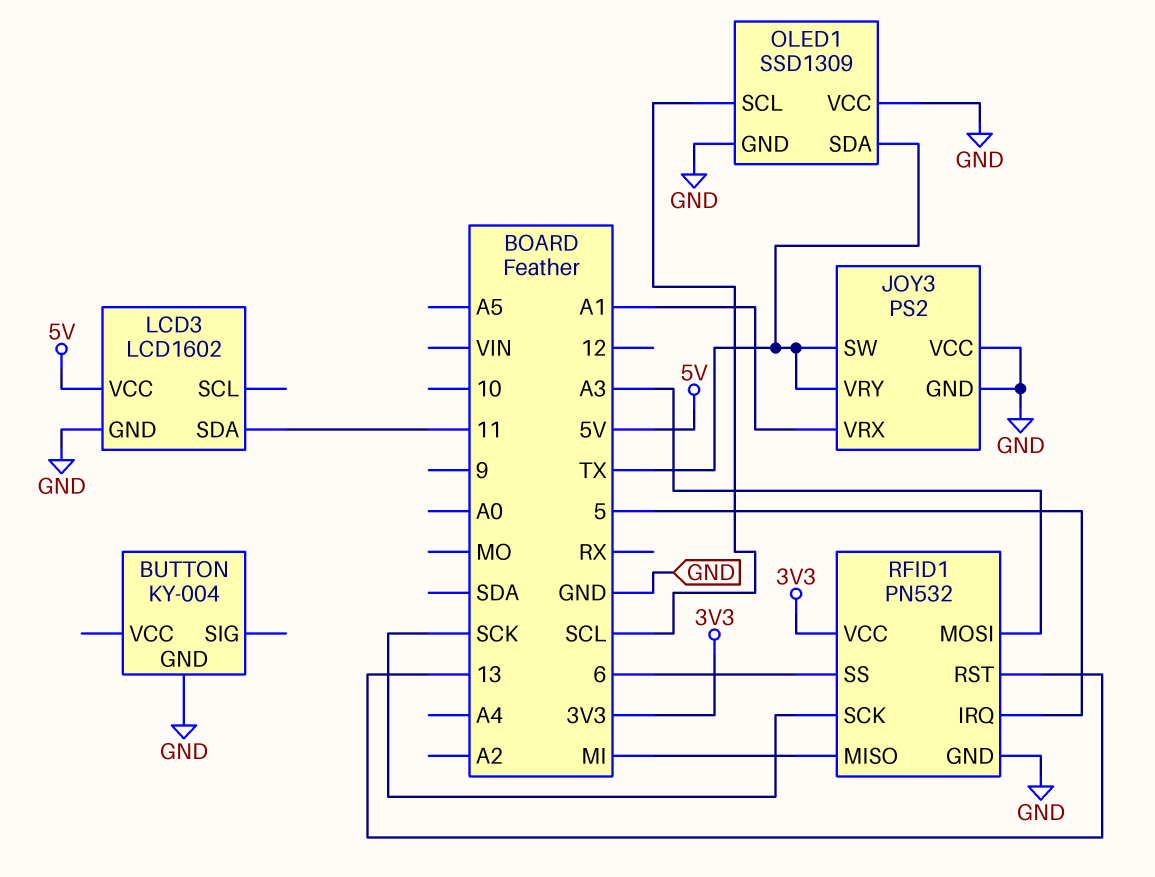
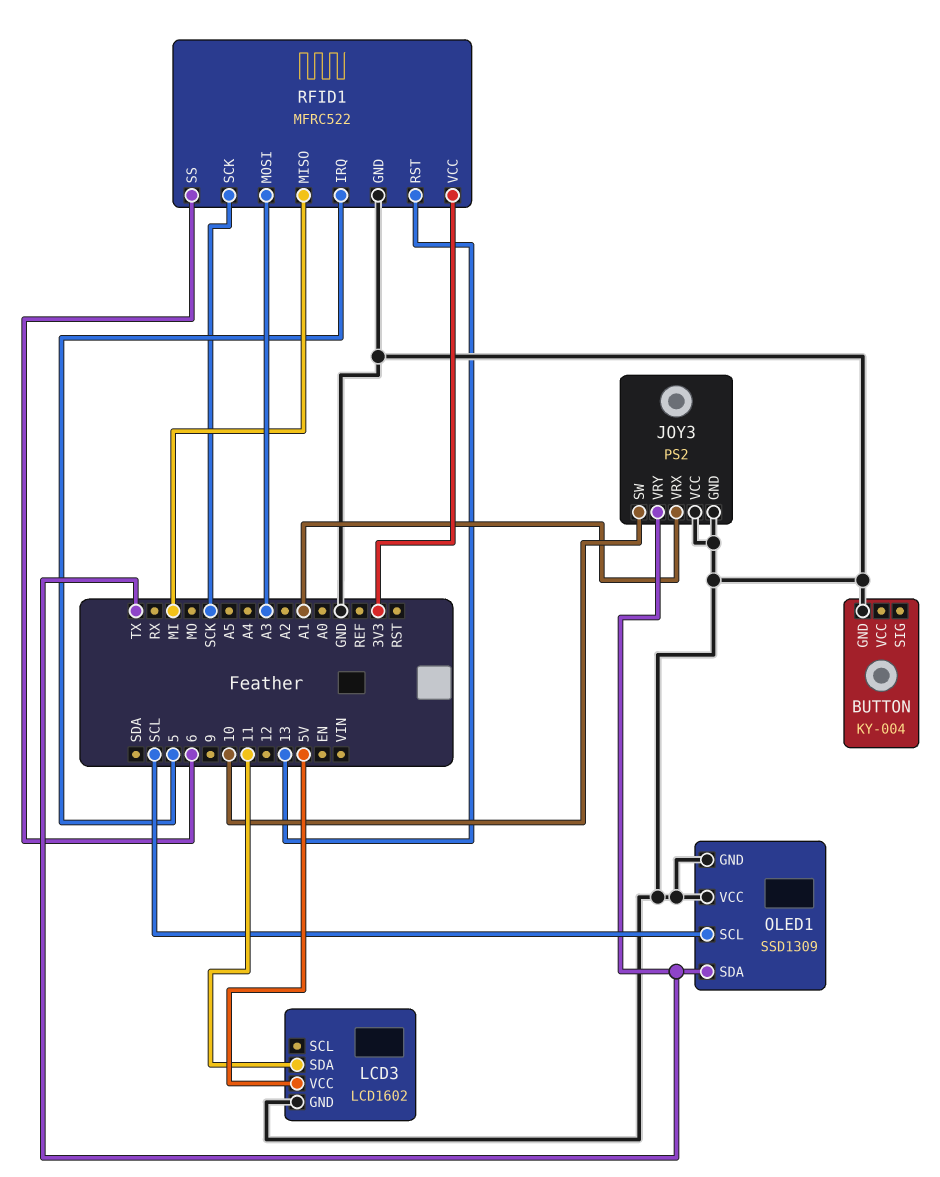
JOY3 pin SW: TX -> 10
RFID1: PN532 -> MFRC522

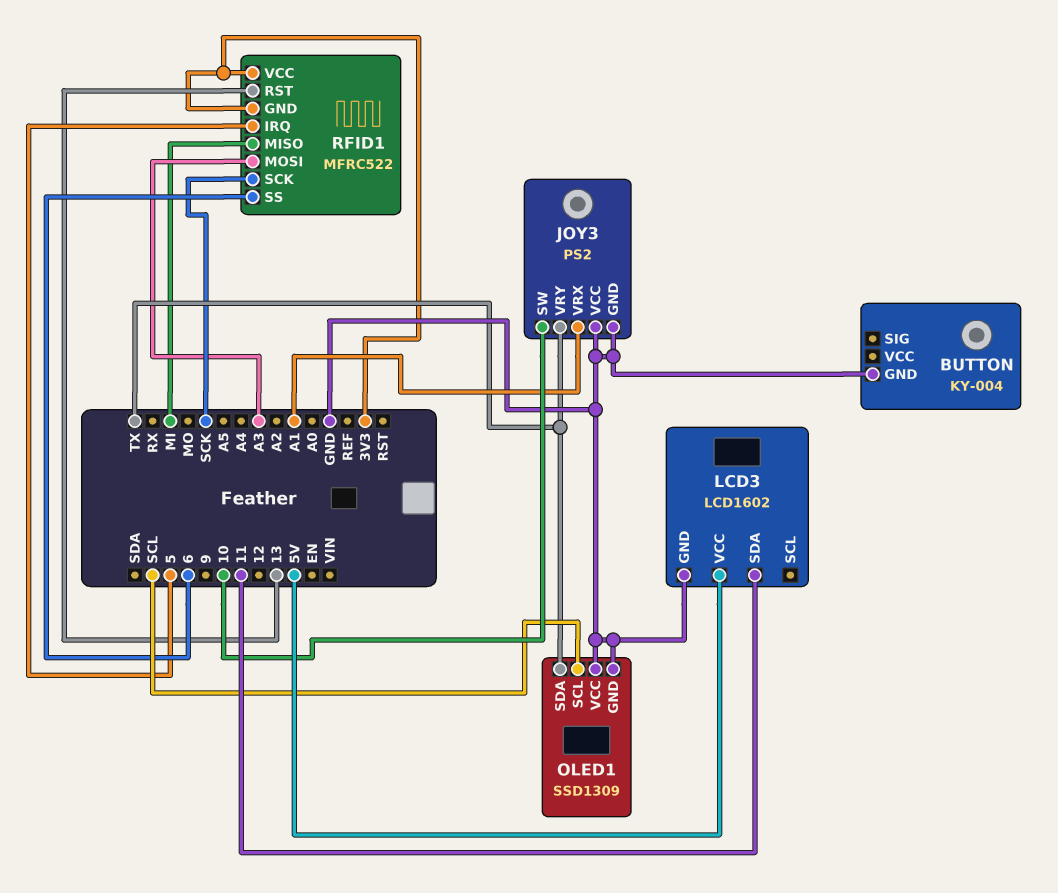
RFID1 pin GND: GND -> 3V3

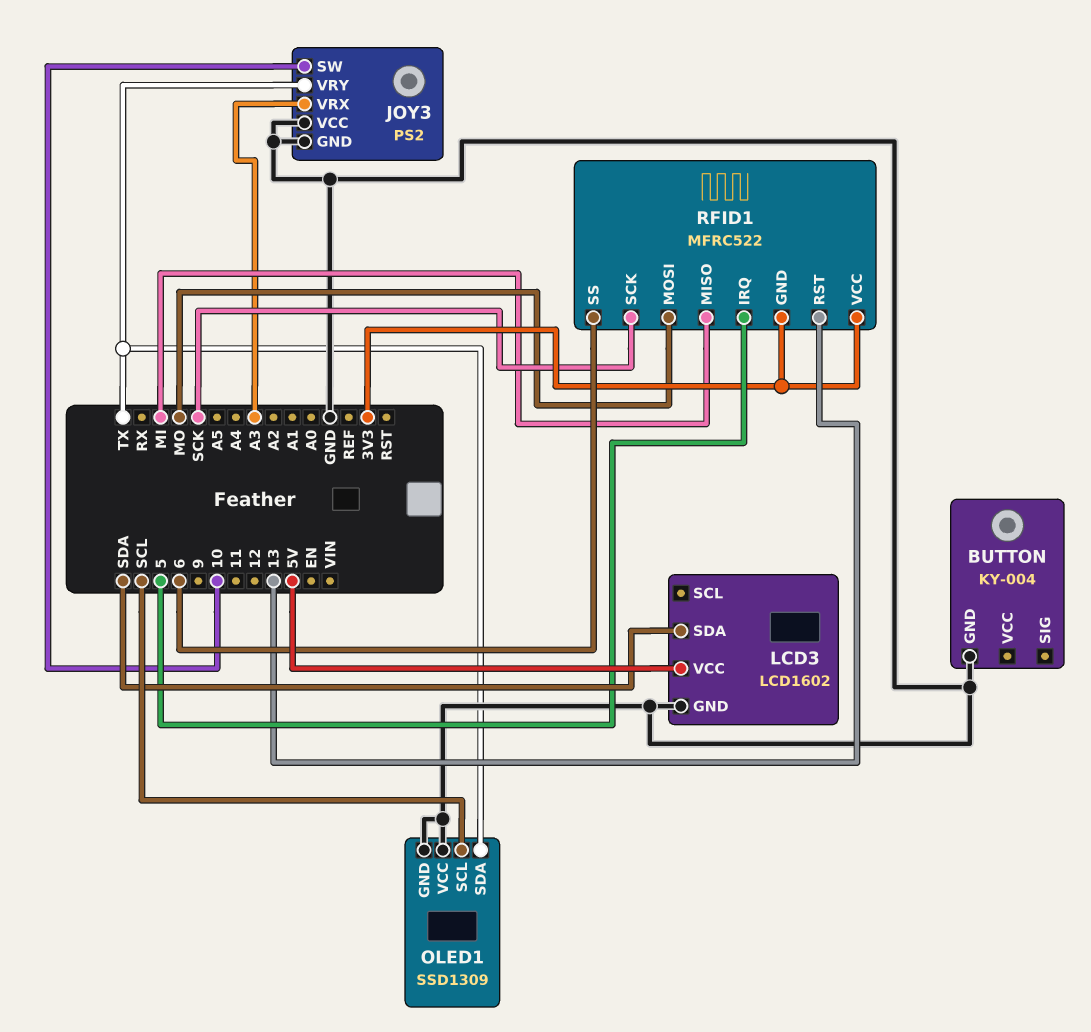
JOY3 pin VRX: A1 -> A3
LCD3 pin SDA: 11 -> SDA
RFID1 pin MOSI: A3 -> MO

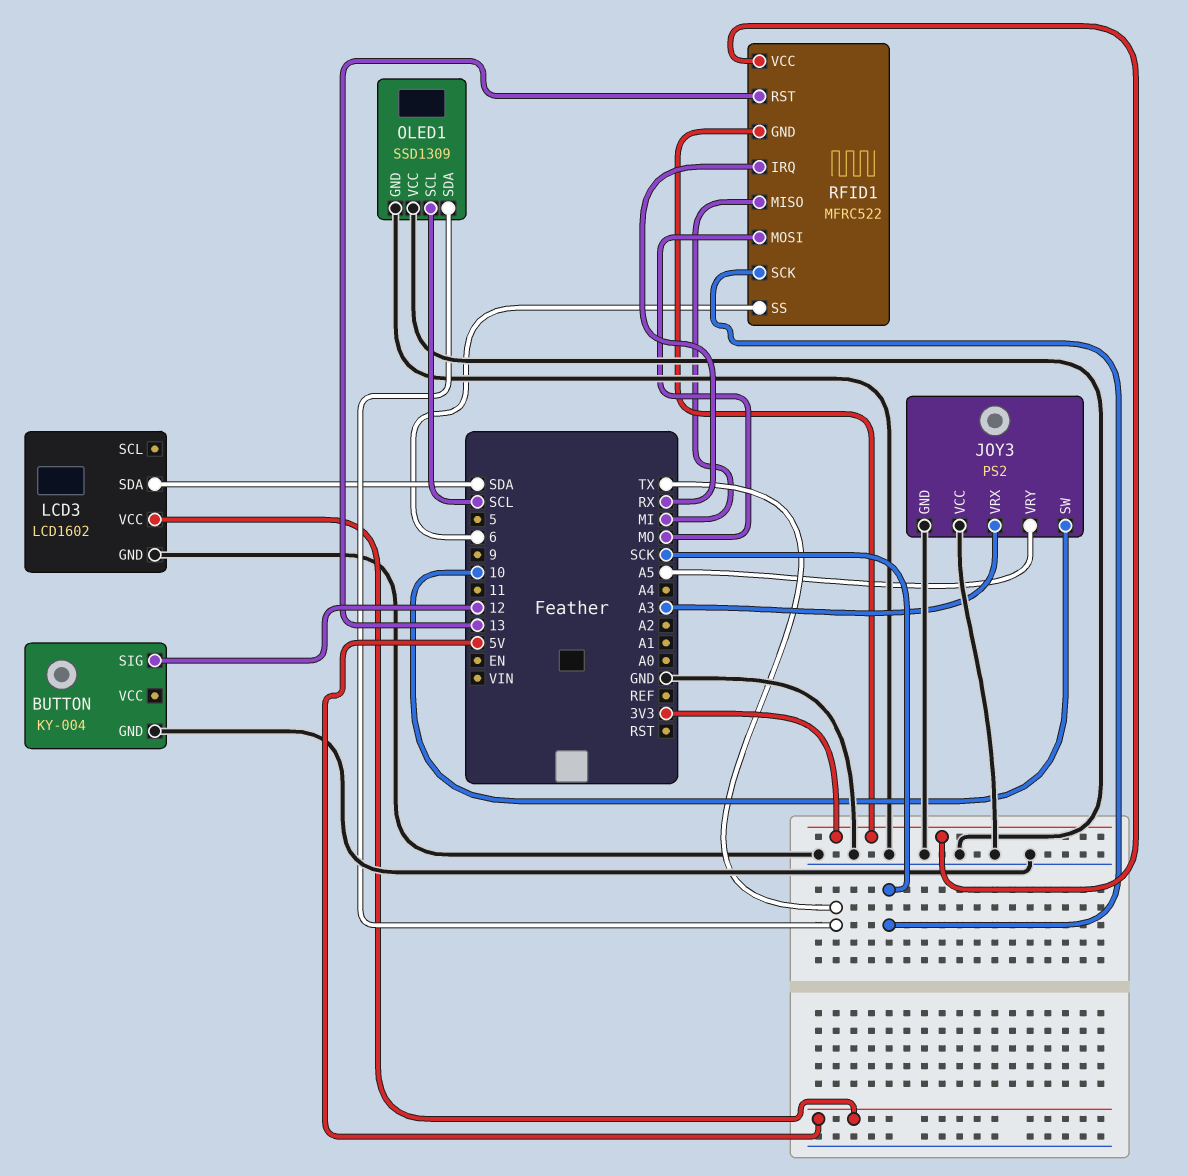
BUTTON pin SIG: none -> 12
JOY3 pin VRY: TX -> A5
RFID1 pin IRQ: 5 -> RX

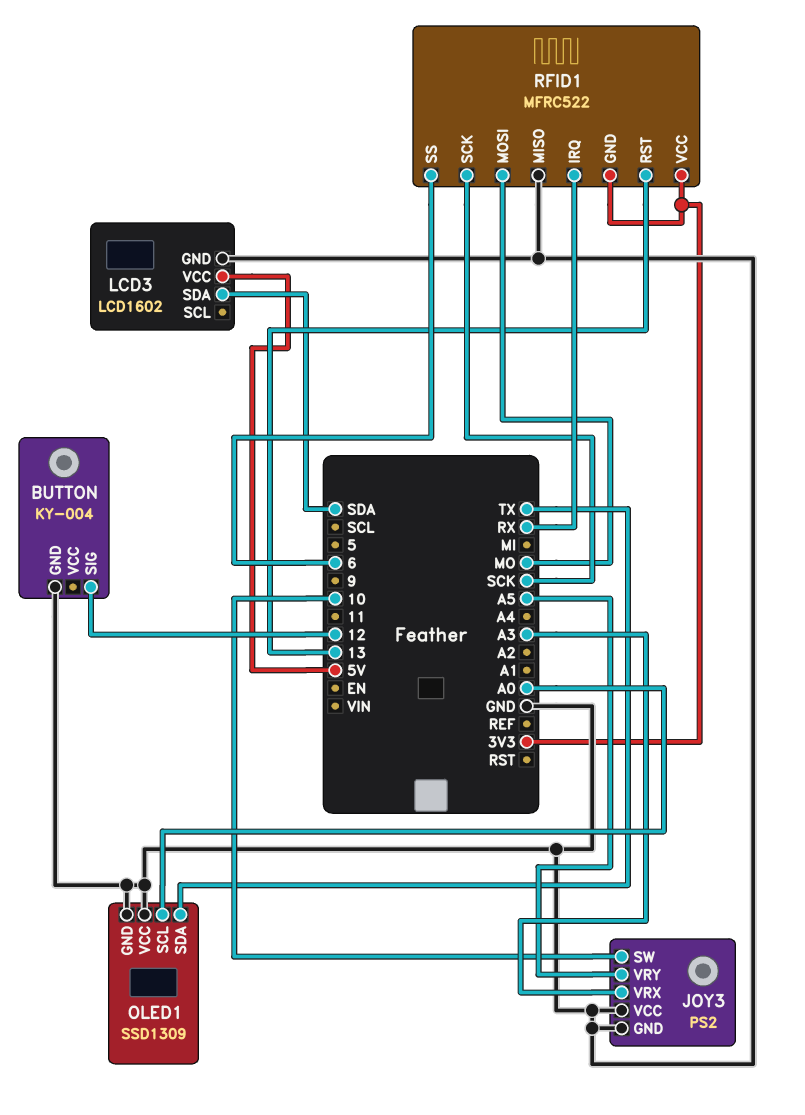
OLED1 pin SCL: SCL -> A0
RFID1 pin MISO: MI -> GND

